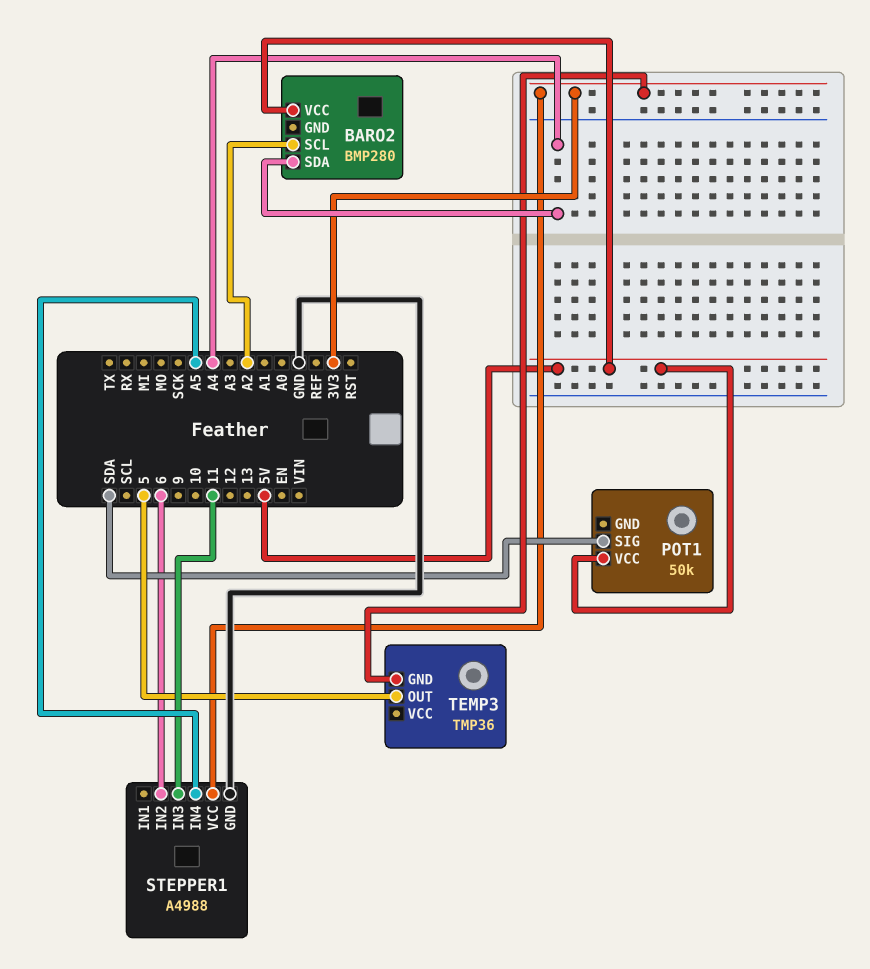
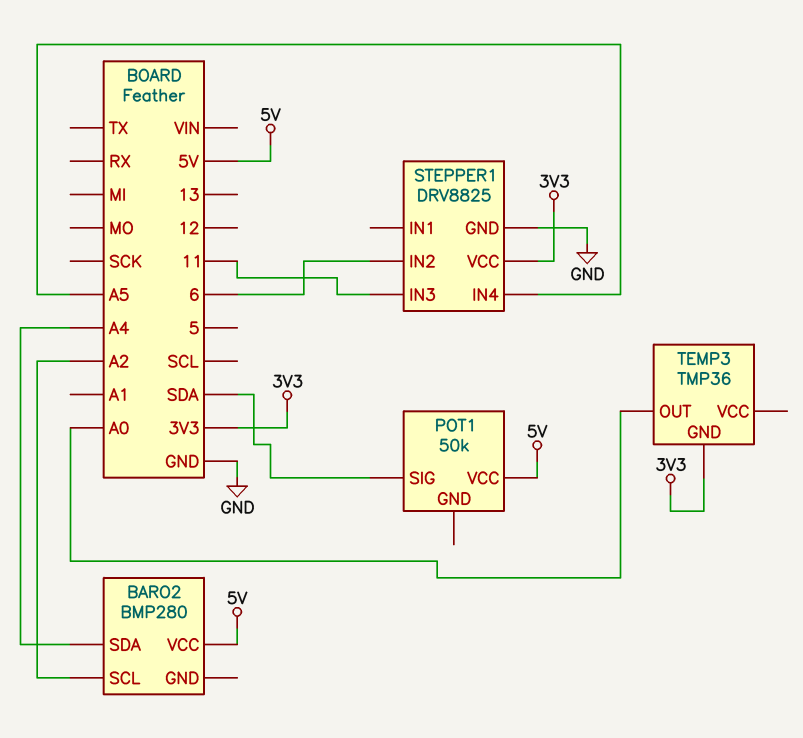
STEPPER1: A4988 -> DRV8825
TEMP3 pin OUT: 5 -> A0

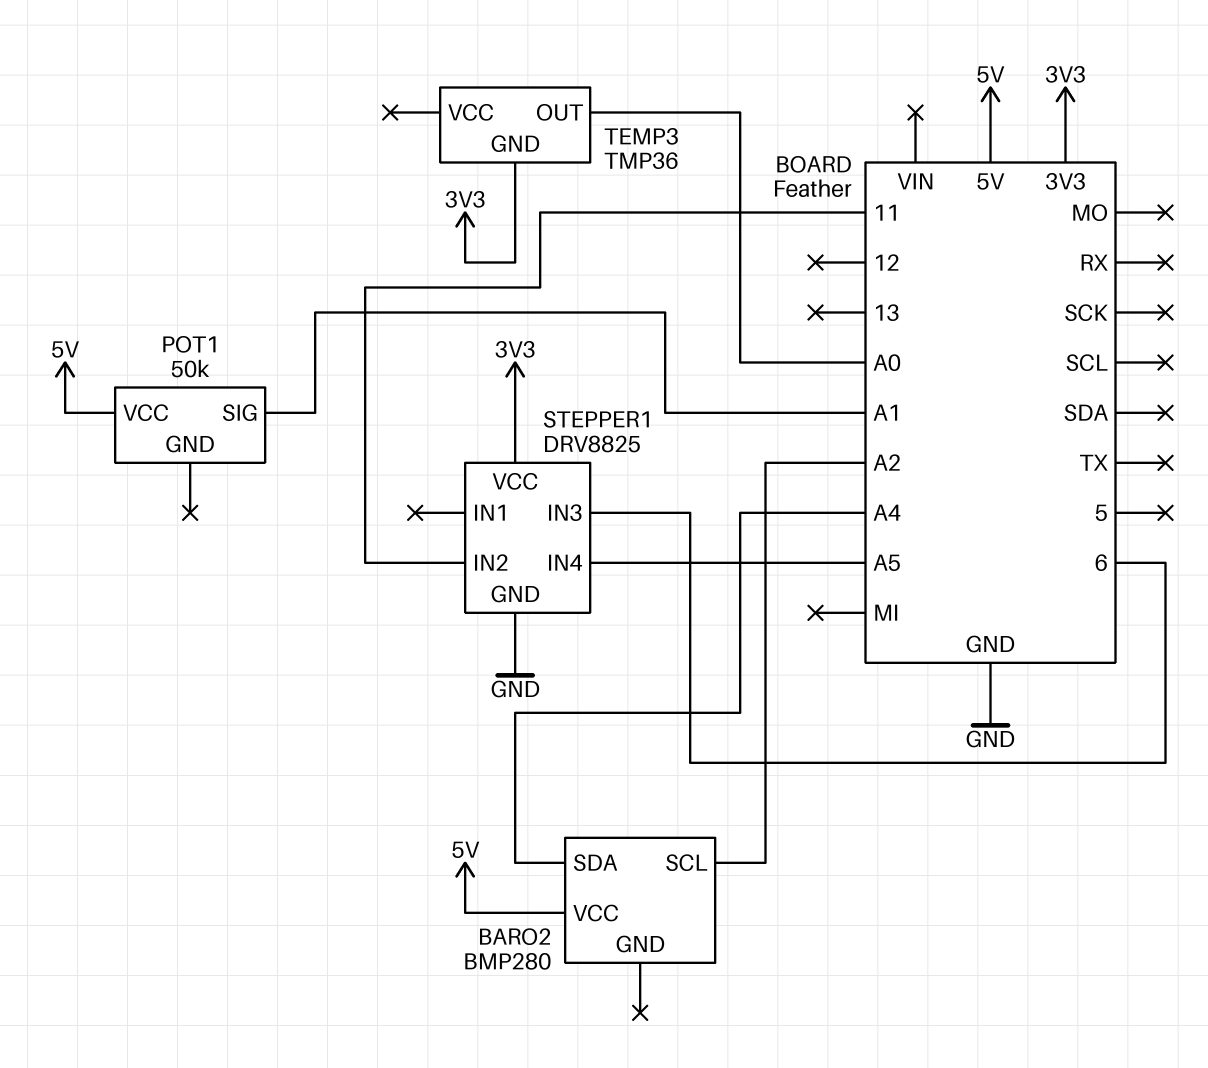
POT1 pin SIG: SDA -> A1
STEPPER1 pin IN2: 6 -> 11
STEPPER1 pin IN3: 11 -> 6

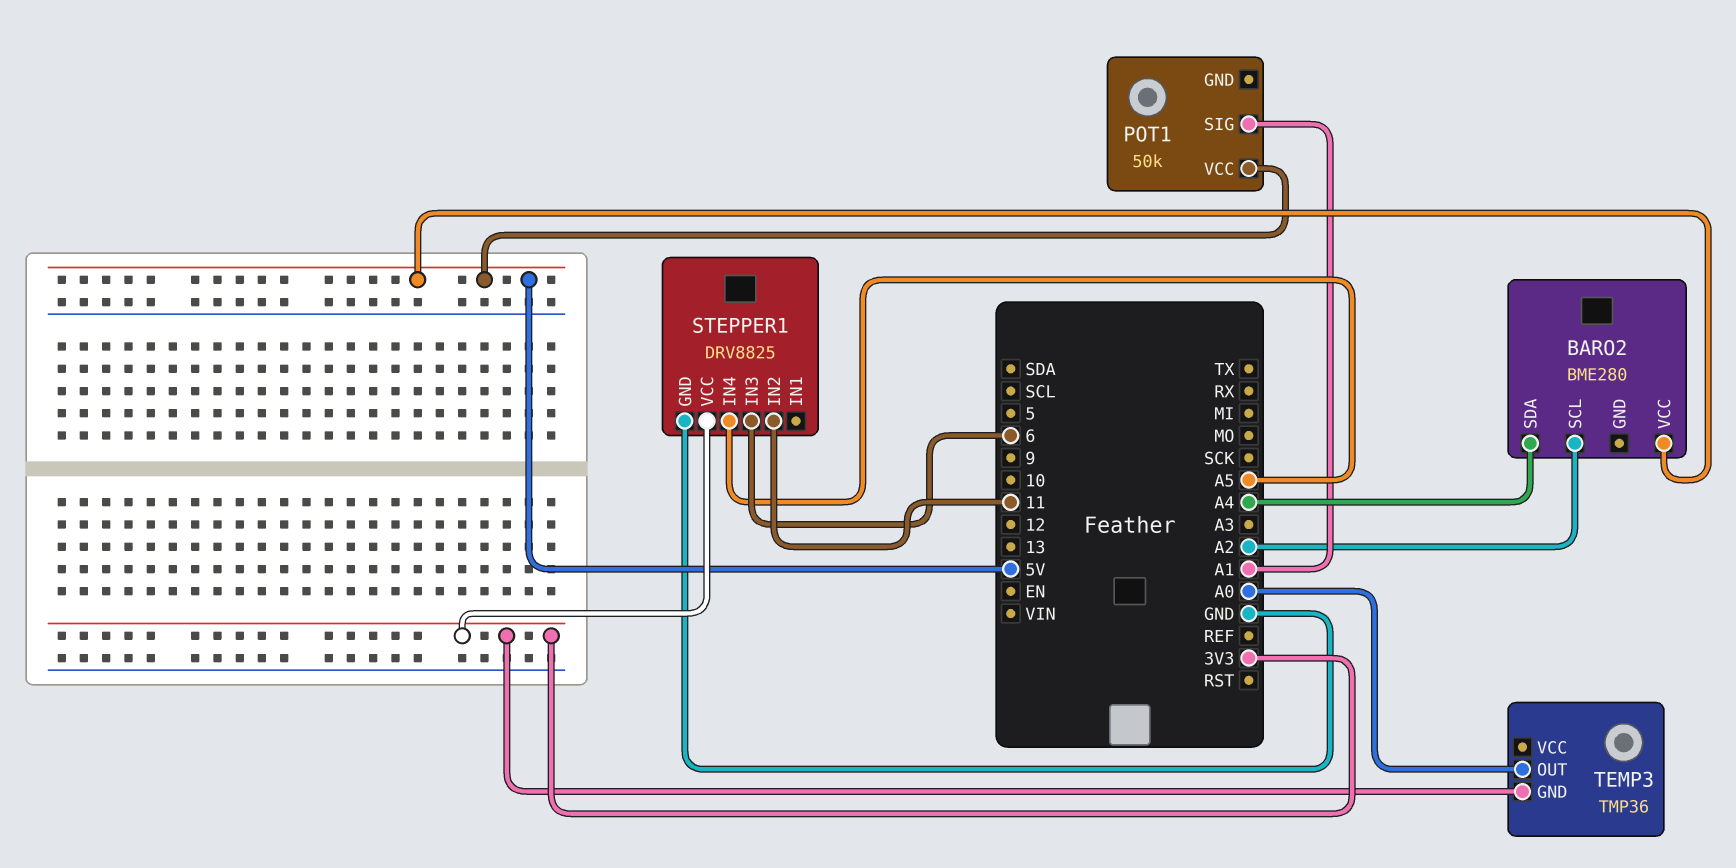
BARO2: BMP280 -> BME280

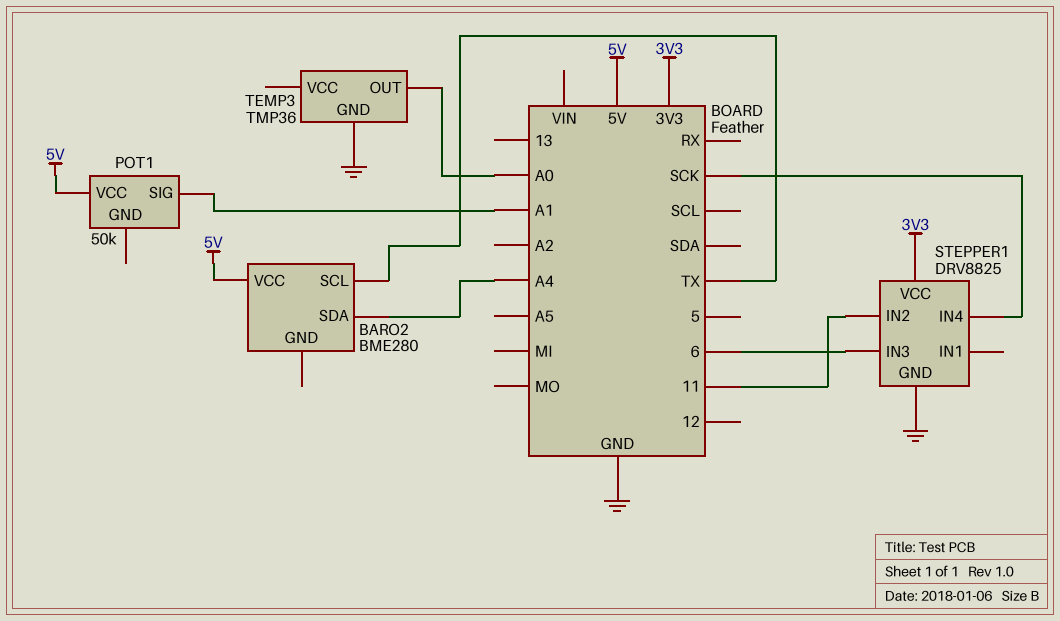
BARO2 pin SCL: A2 -> TX
STEPPER1 pin IN4: A5 -> SCK
TEMP3 pin GND: 3V3 -> GND

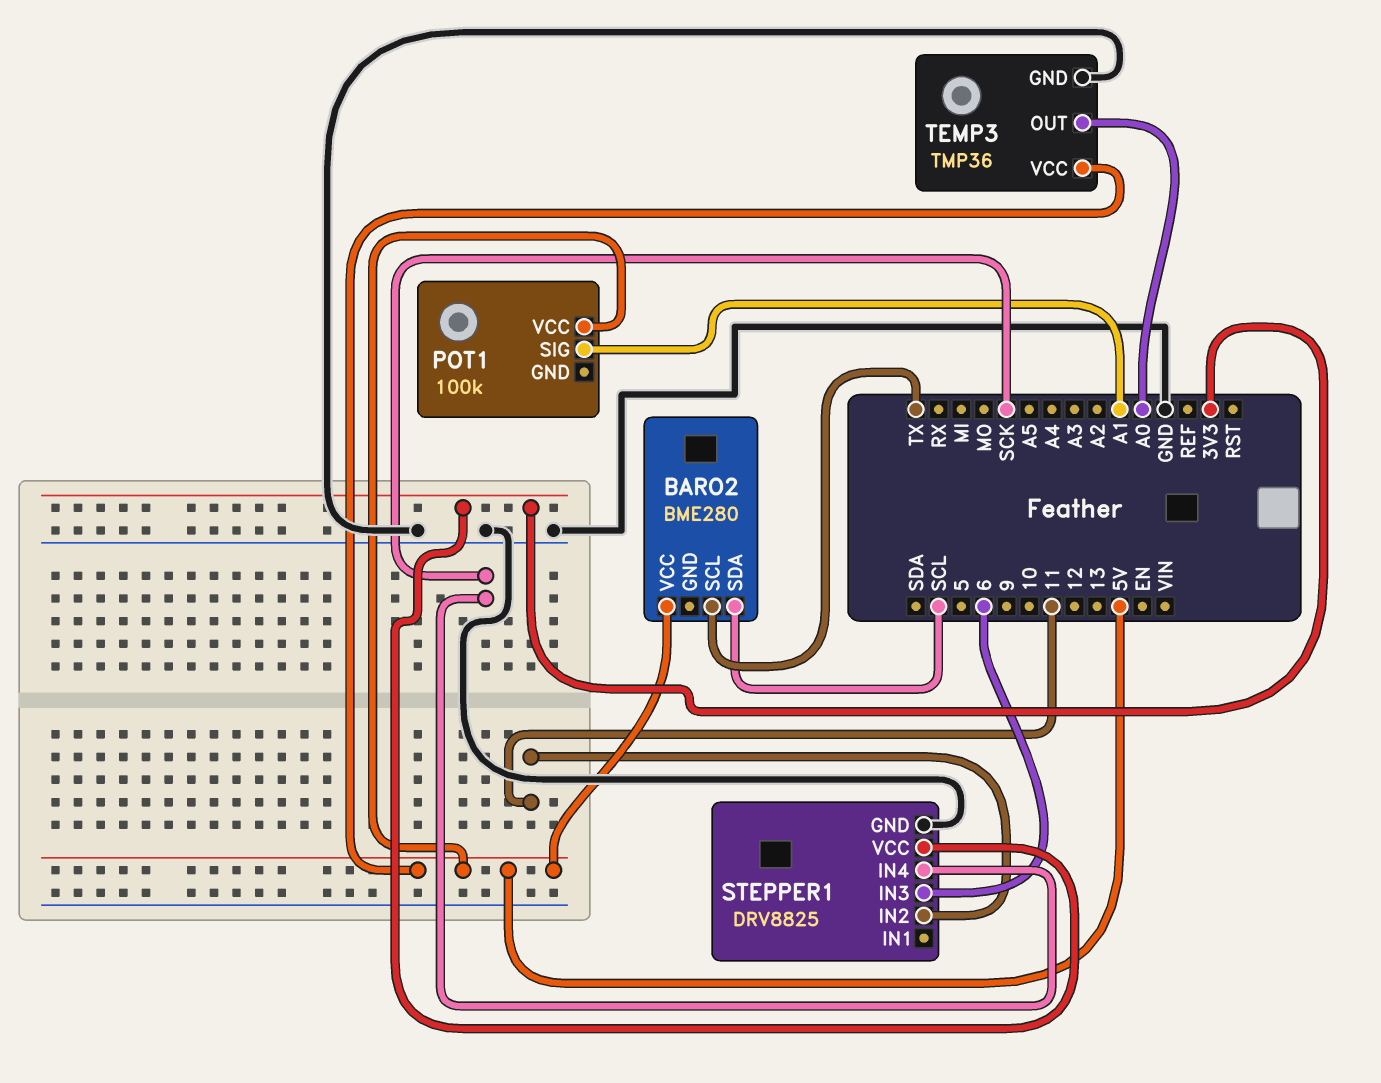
BARO2 pin SDA: A4 -> SCL
POT1: 50k -> 100k
TEMP3 pin VCC: none -> 5V

